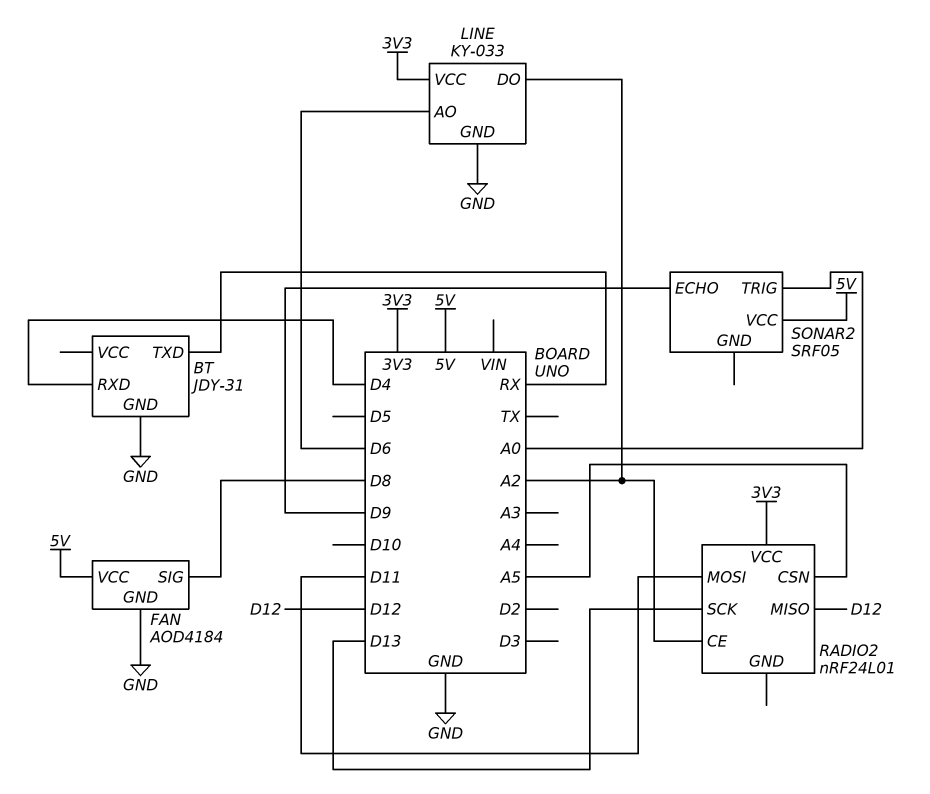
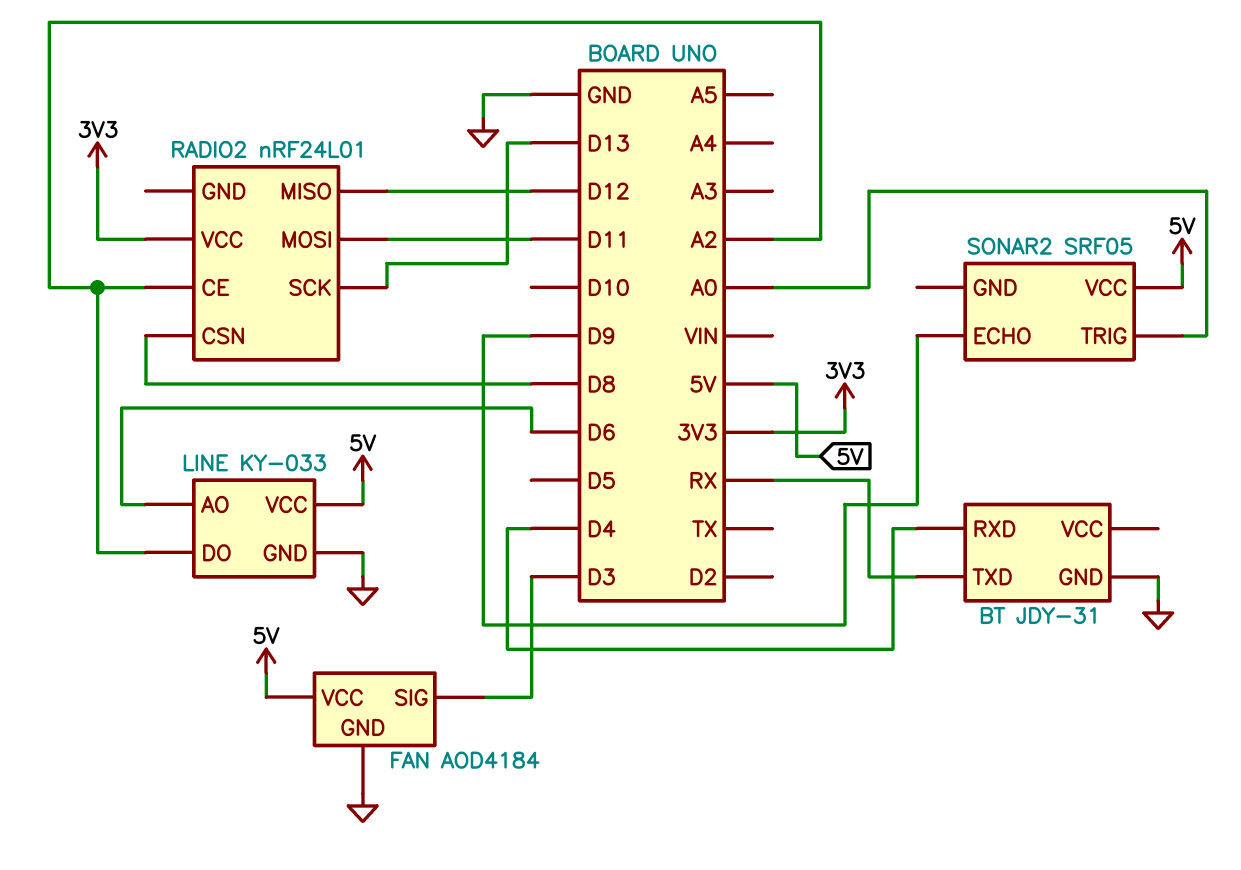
FAN pin SIG: D8 -> D3
LINE pin VCC: 3V3 -> 5V
RADIO2 pin CSN: A5 -> D8

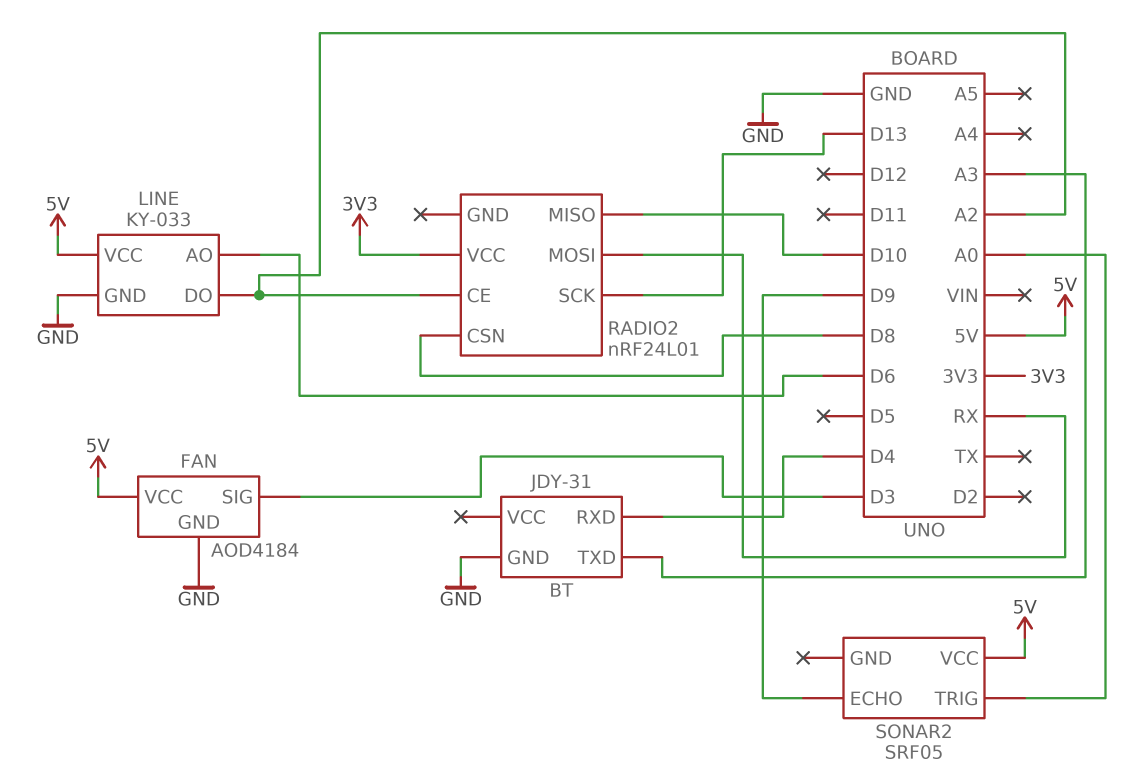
BT pin TXD: RX -> A3
RADIO2 pin MISO: D12 -> D10
RADIO2 pin MOSI: D11 -> RX

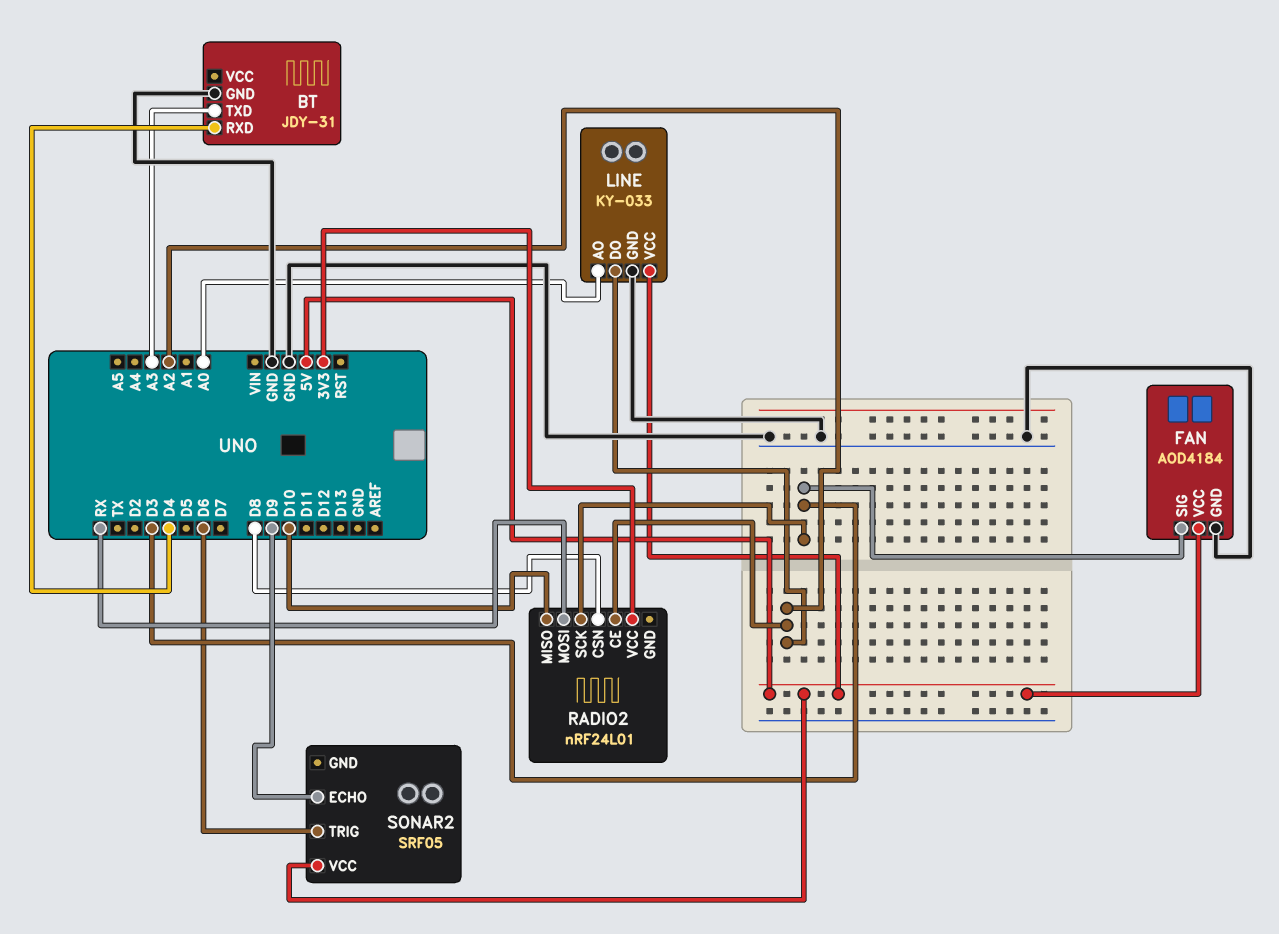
LINE pin AO: D6 -> A0
RADIO2 pin SCK: D13 -> D3
SONAR2 pin TRIG: A0 -> D6

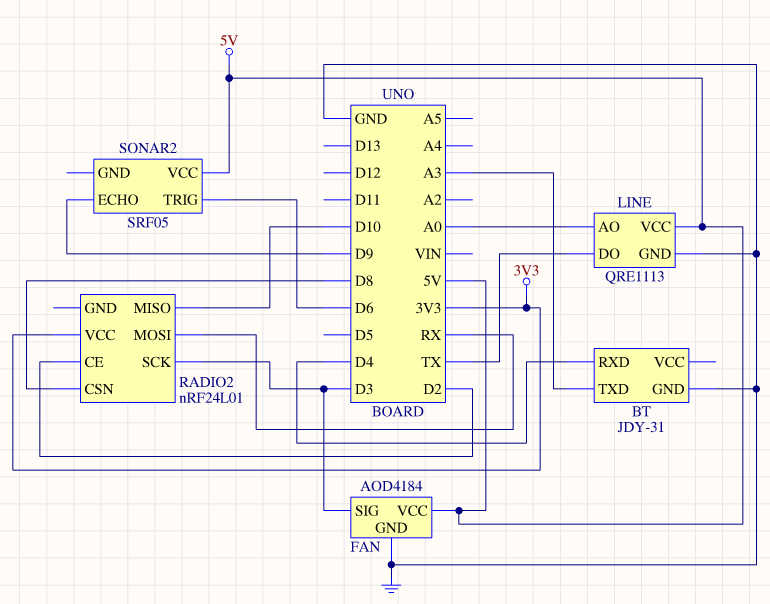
LINE: KY-033 -> QRE1113
LINE pin DO: A2 -> TX
RADIO2 pin CE: A2 -> D2

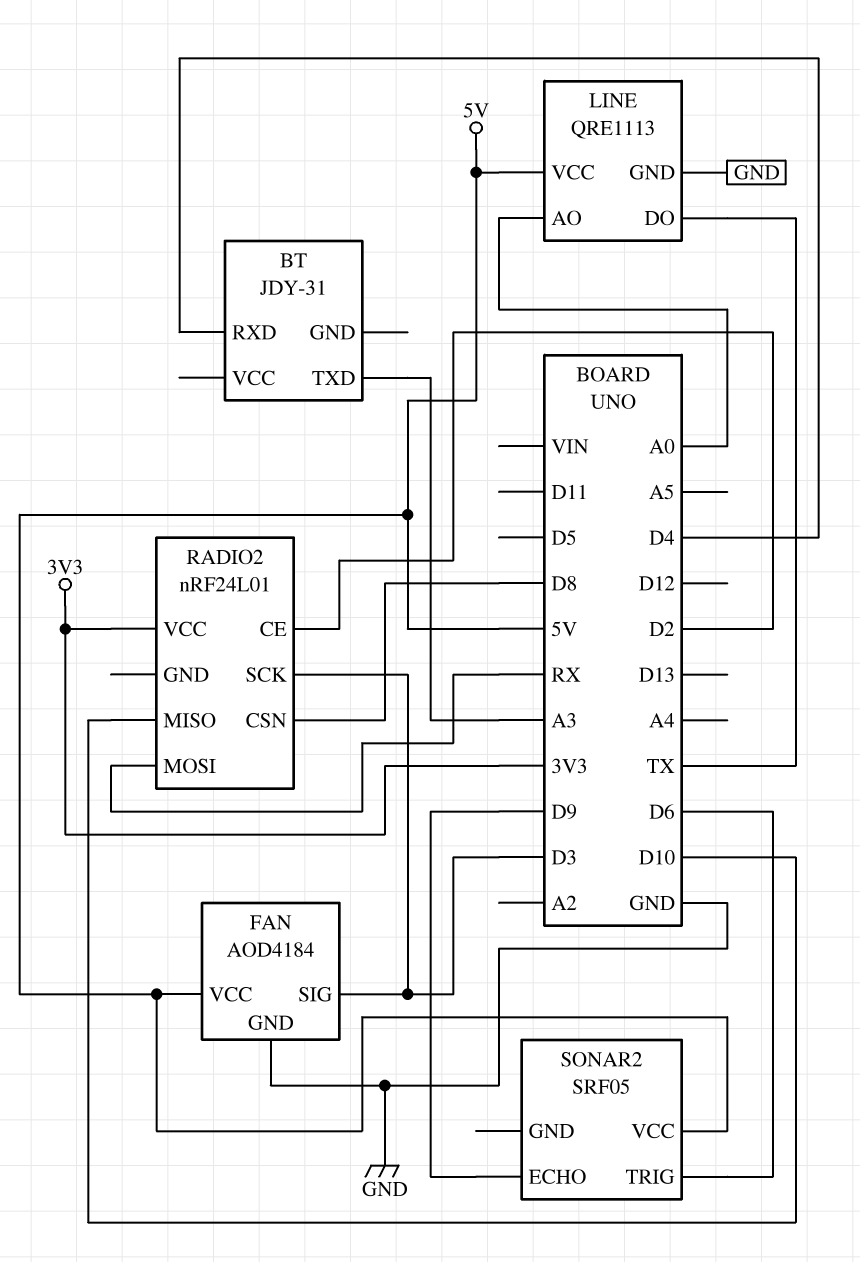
BT pin GND: GND -> none

